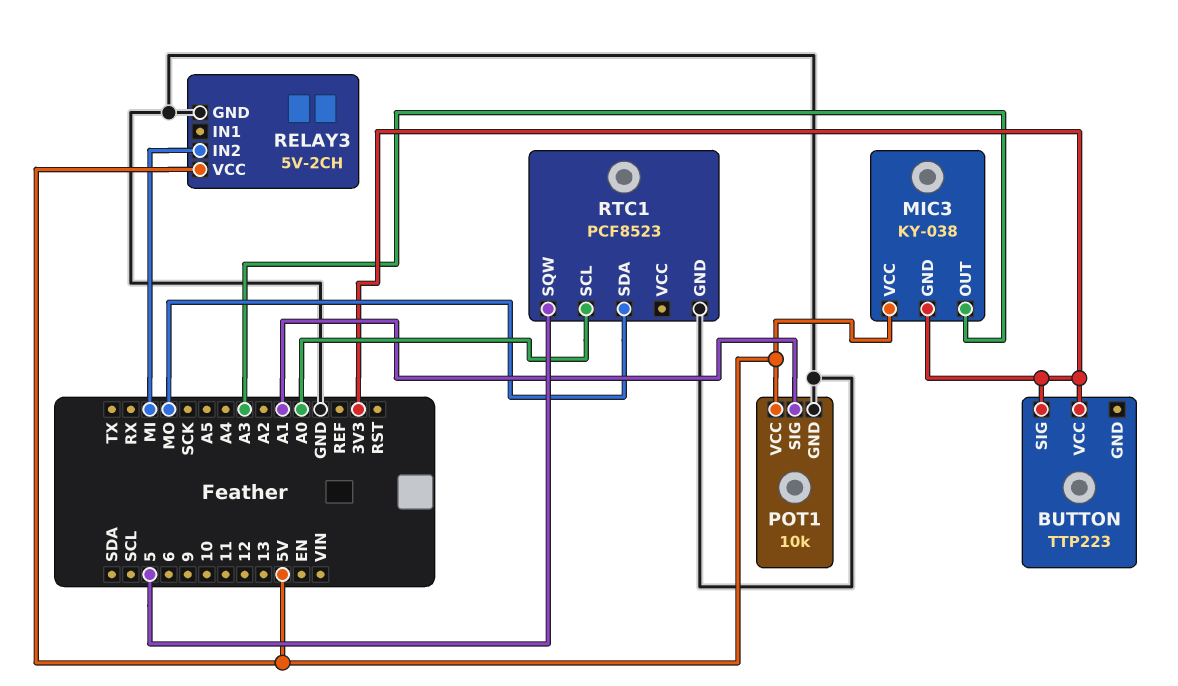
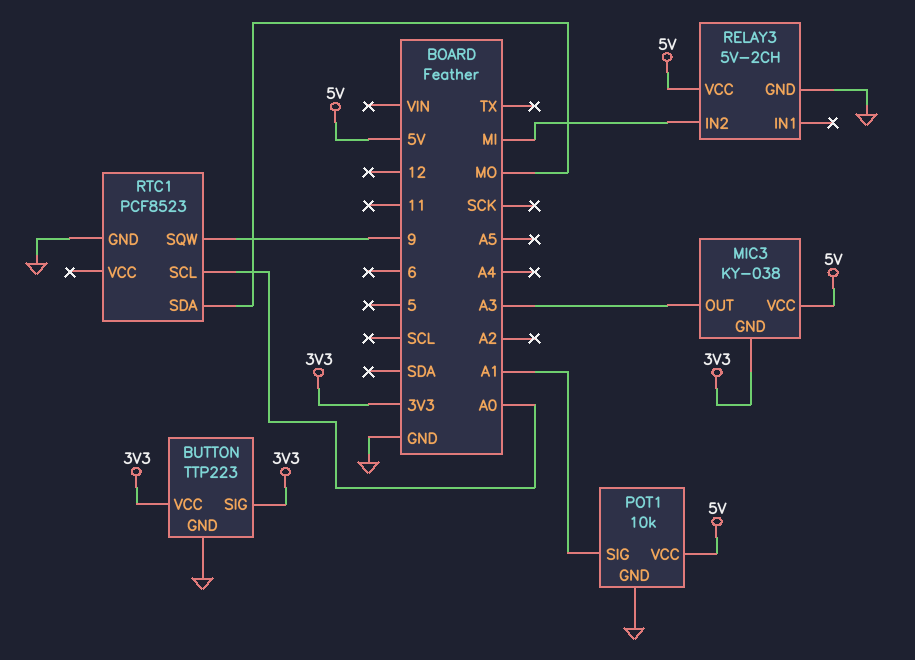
BUTTON pin GND: none -> GND
RTC1 pin SQW: 5 -> 9

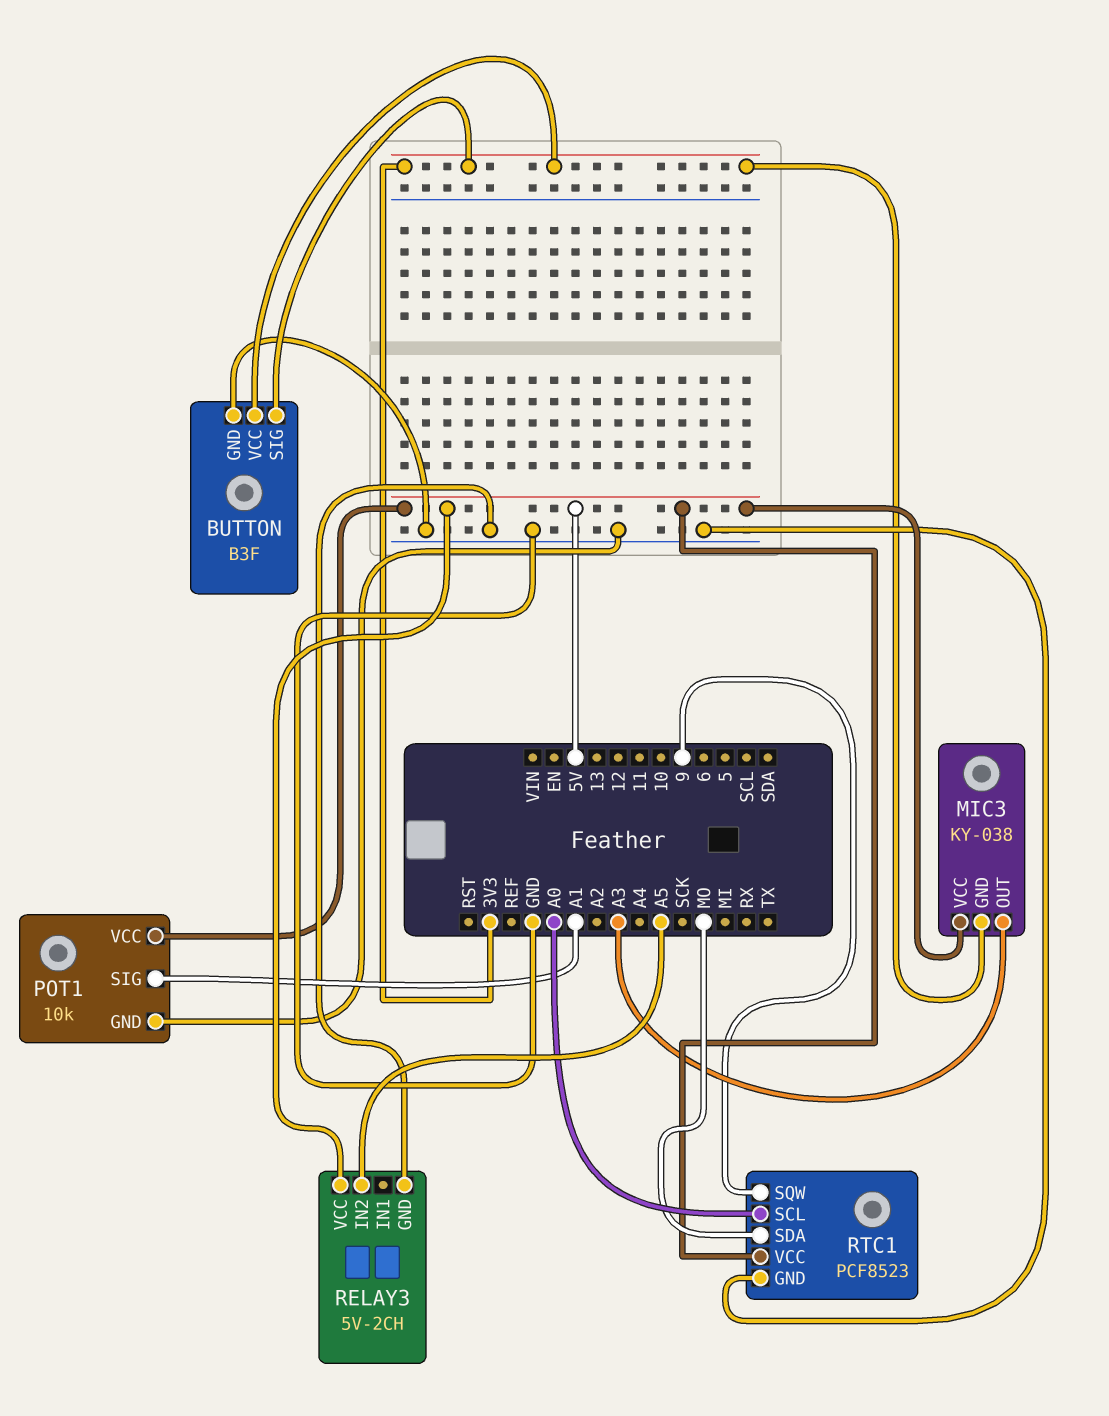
BUTTON: TTP223 -> B3F
RELAY3 pin IN2: MI -> A5
RTC1 pin VCC: none -> 5V

